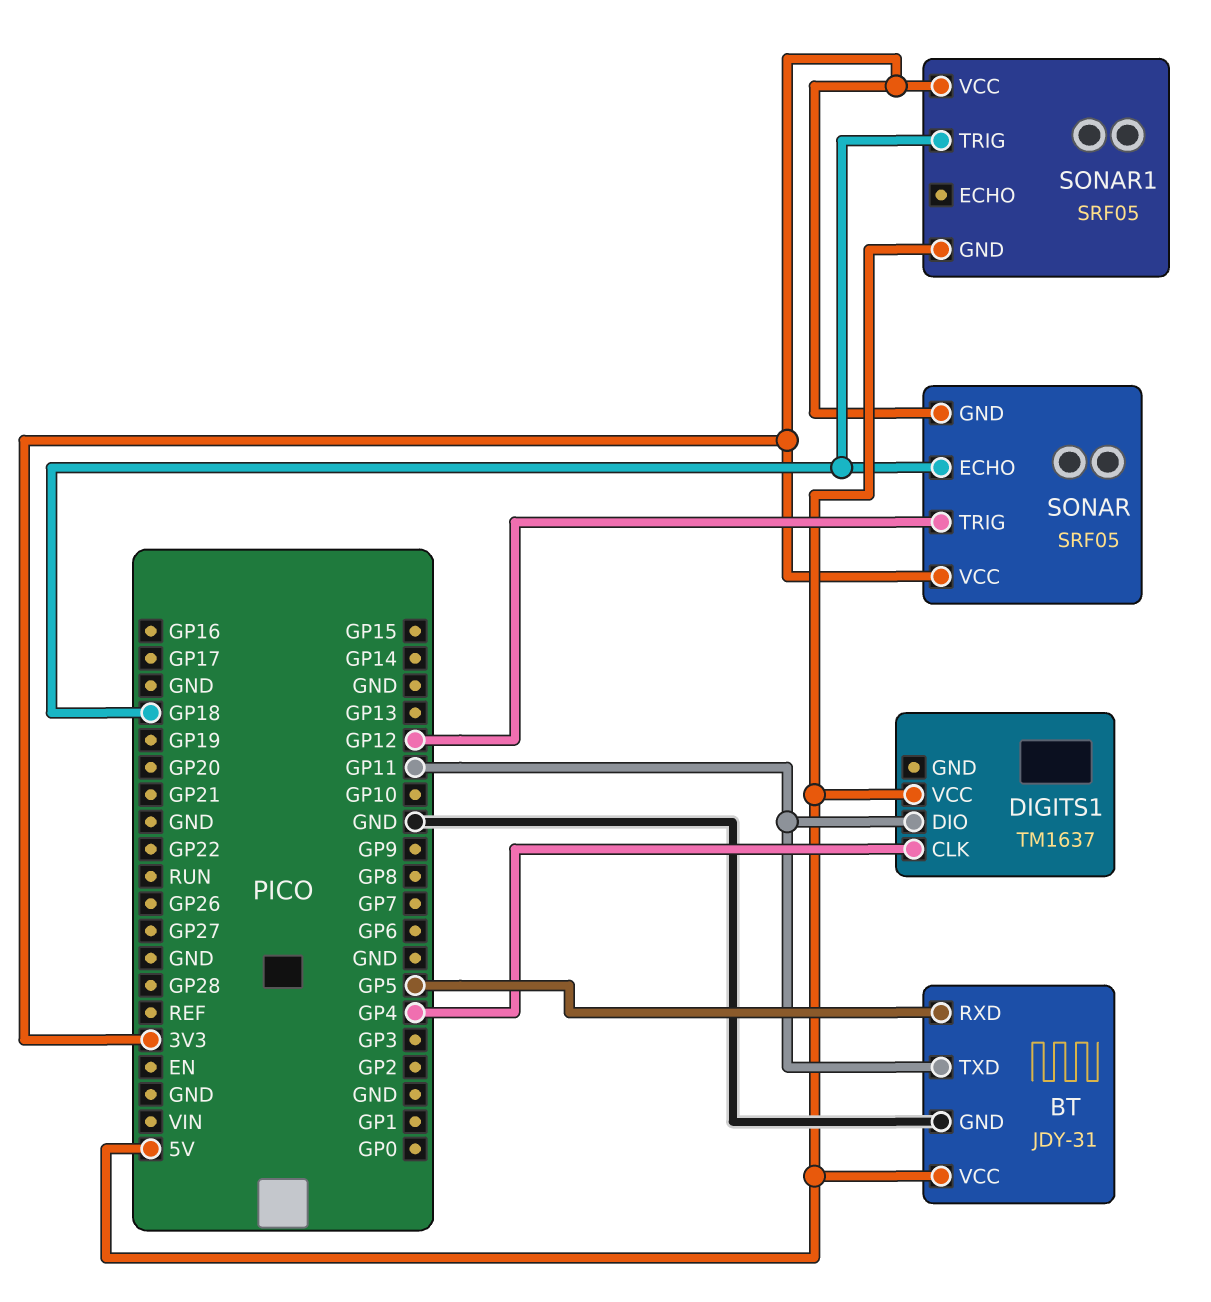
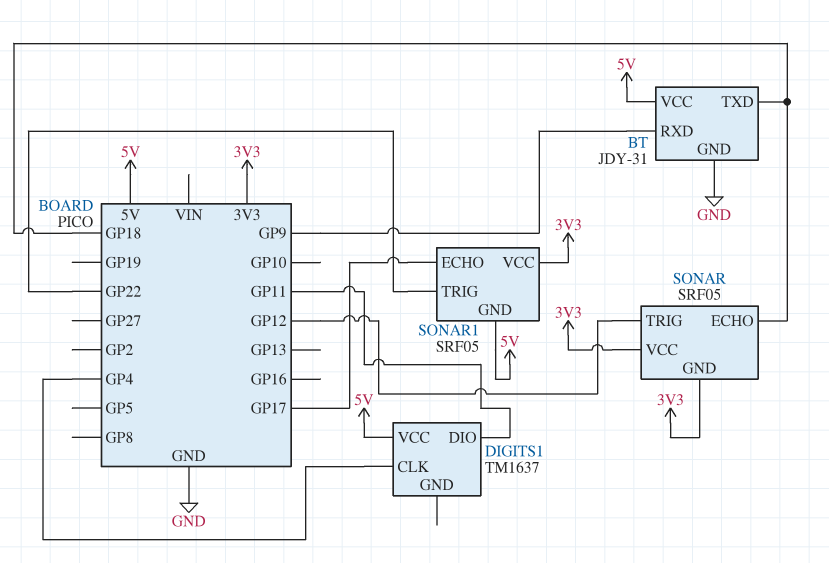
BT pin RXD: GP5 -> GP9
BT pin TXD: GP11 -> GP18
SONAR1 pin ECHO: none -> GP17
SONAR1 pin TRIG: GP18 -> GP22

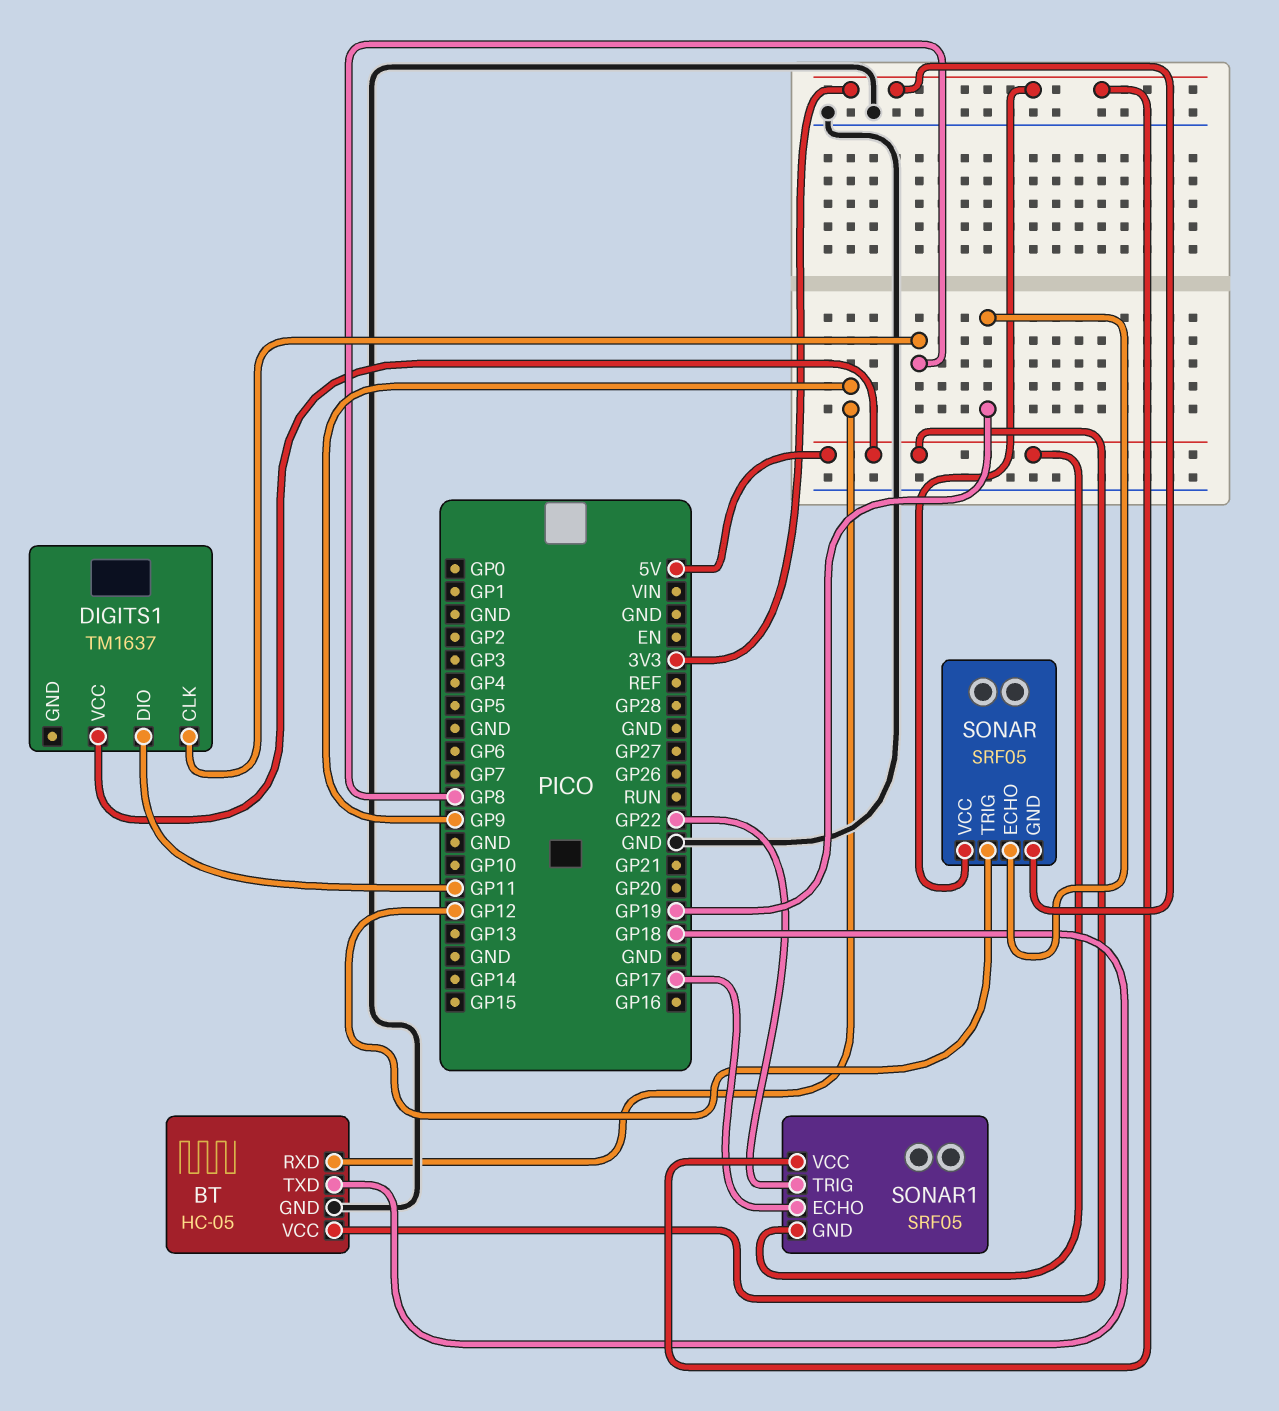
BT: JDY-31 -> HC-05
DIGITS1 pin CLK: GP4 -> GP8
SONAR pin ECHO: GP18 -> GP19

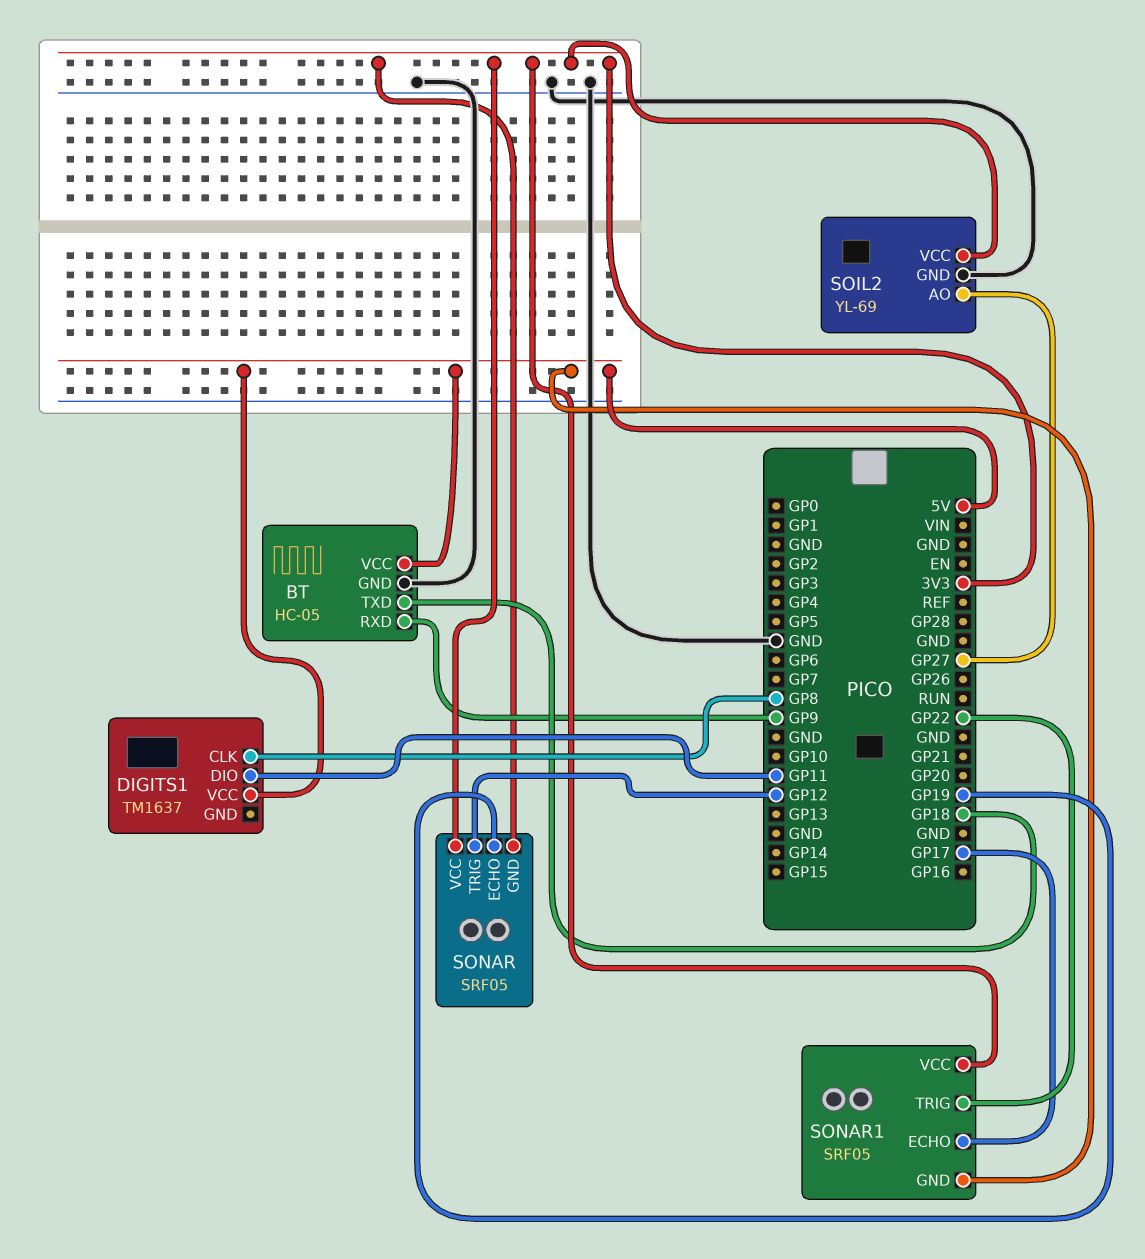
SOIL2: none -> YL-69
SOIL2 pin AO: none -> GP27
SOIL2 pin GND: none -> GND
SOIL2 pin VCC: none -> 3V3

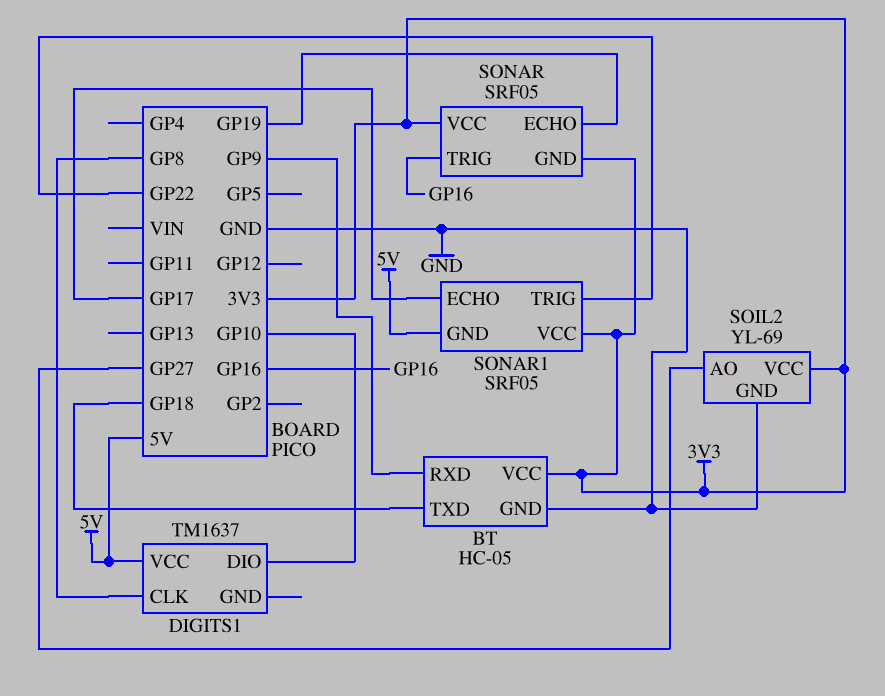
BT pin VCC: 5V -> 3V3
DIGITS1 pin DIO: GP11 -> GP10
SONAR pin TRIG: GP12 -> GP16

